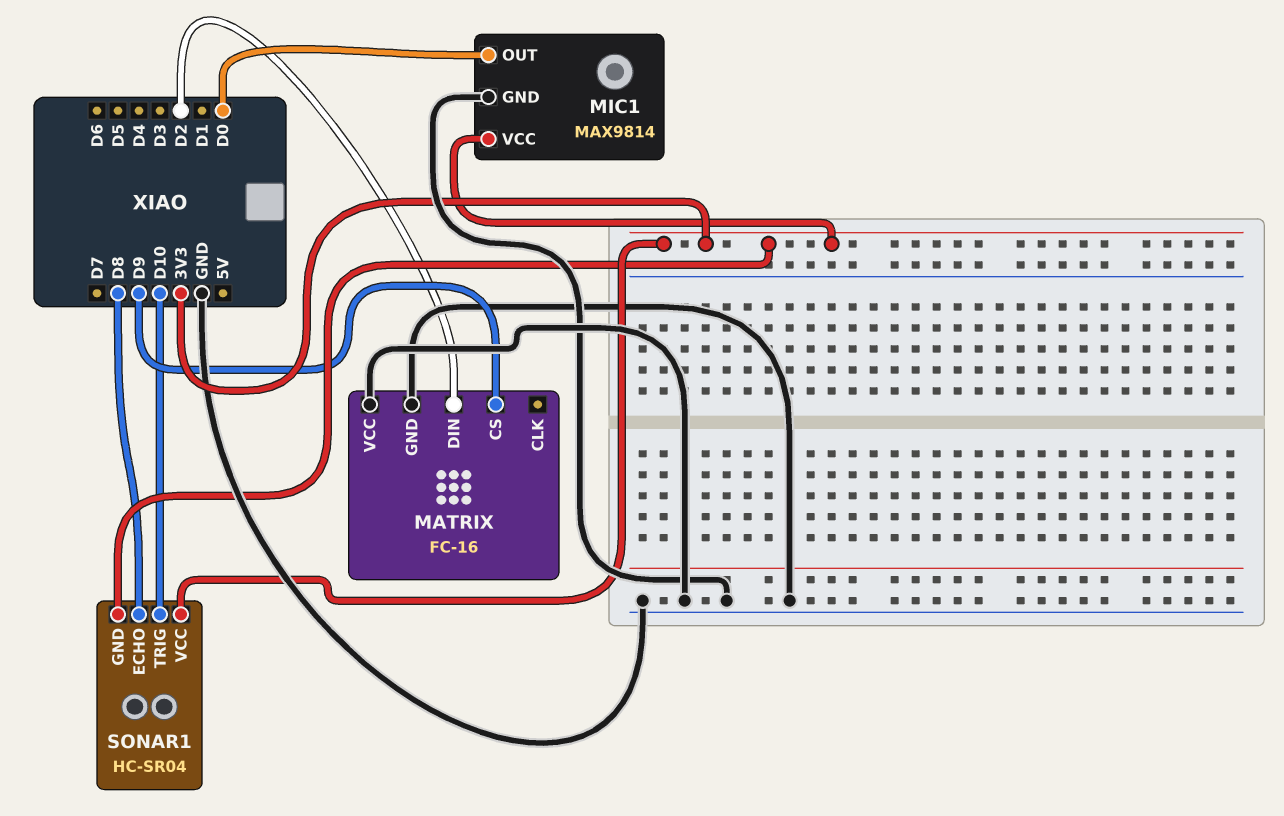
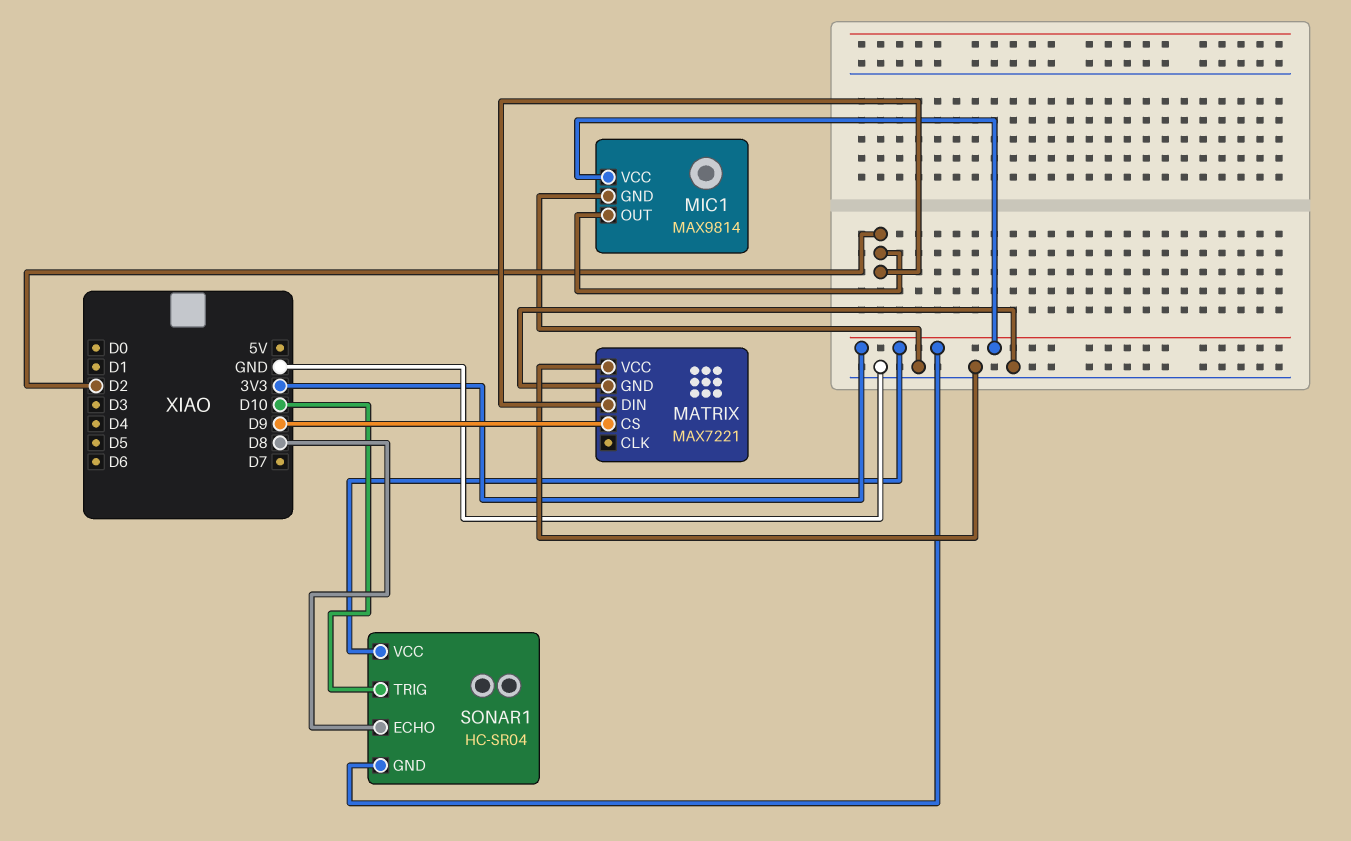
MATRIX: FC-16 -> MAX7221
MIC1 pin OUT: D0 -> D2

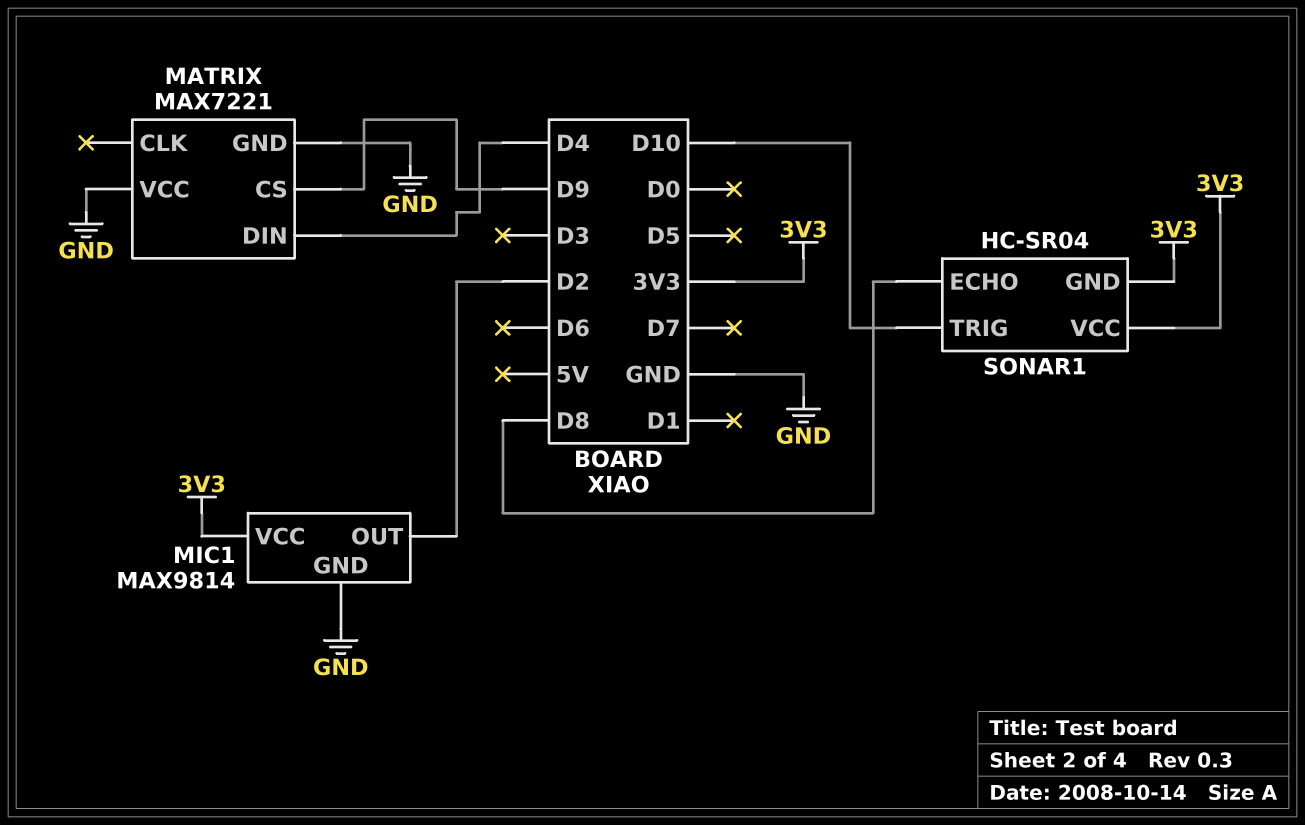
MATRIX pin DIN: D2 -> D4

